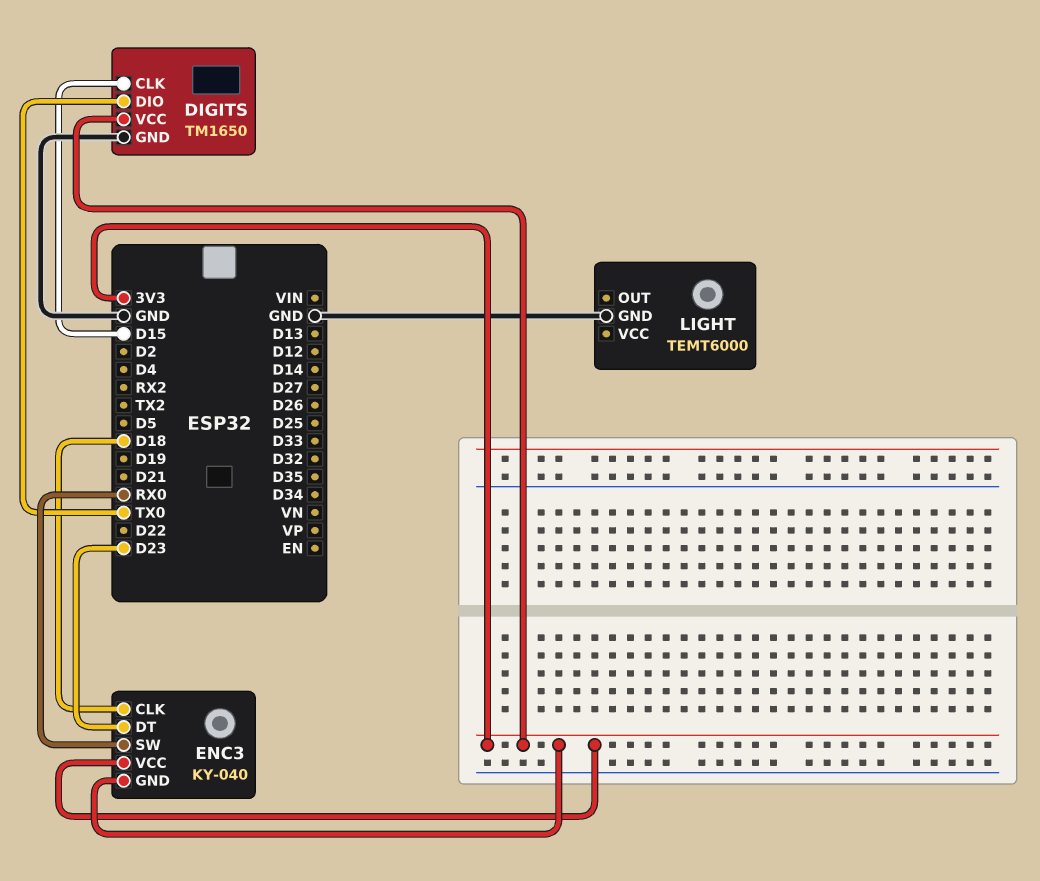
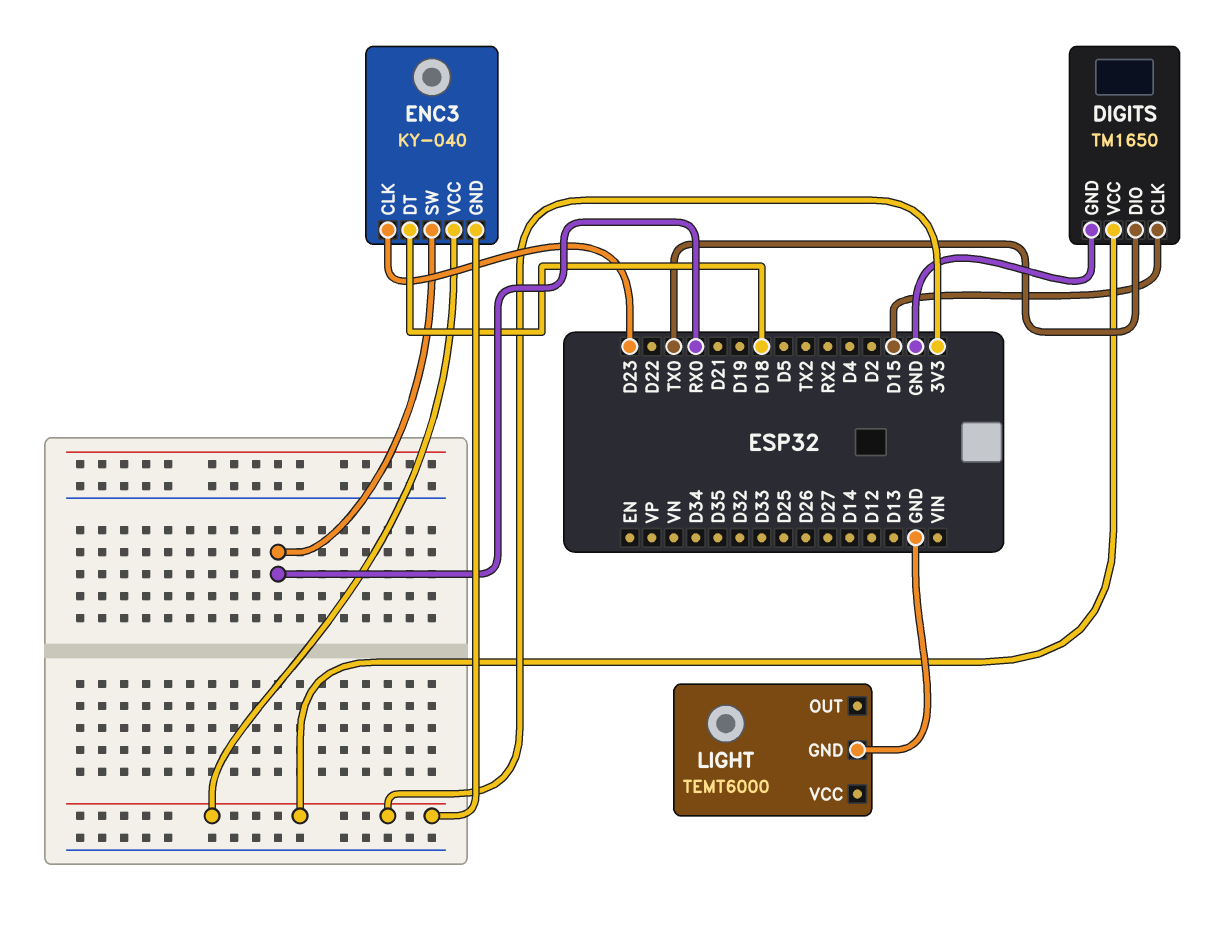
ENC3 pin CLK: D18 -> D23
ENC3 pin DT: D23 -> D18

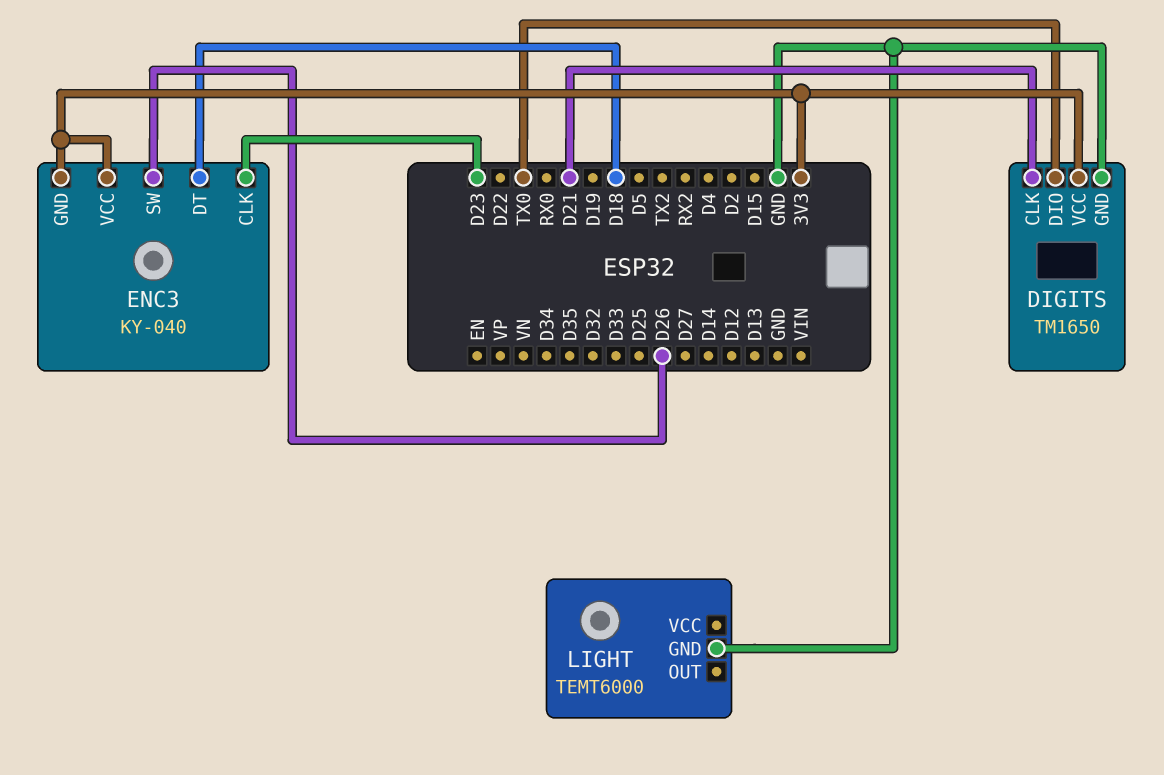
DIGITS pin CLK: D15 -> D21
ENC3 pin SW: RX0 -> D26

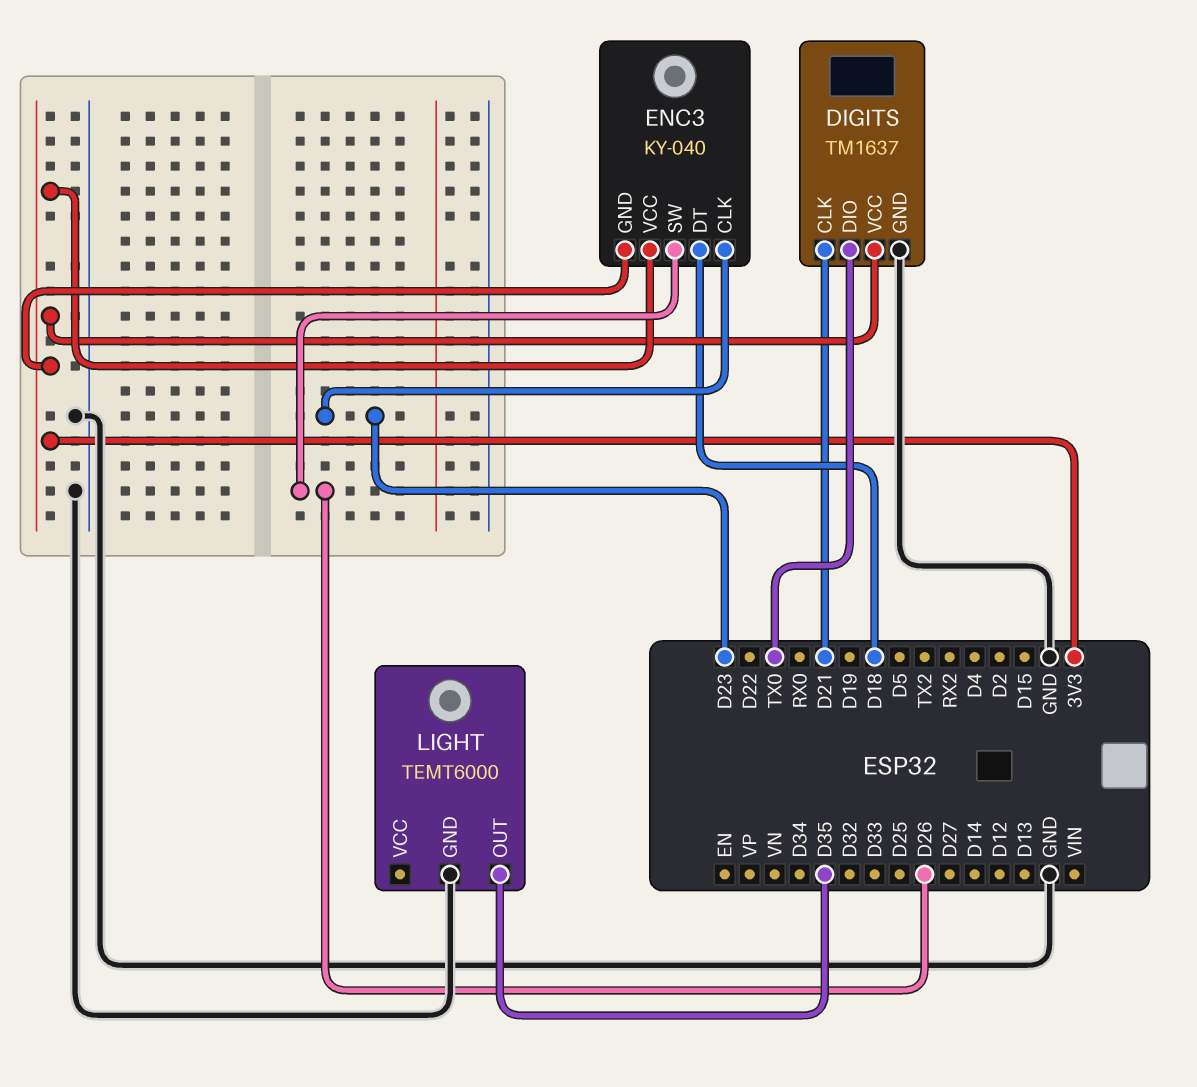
DIGITS: TM1650 -> TM1637
LIGHT pin OUT: none -> D35

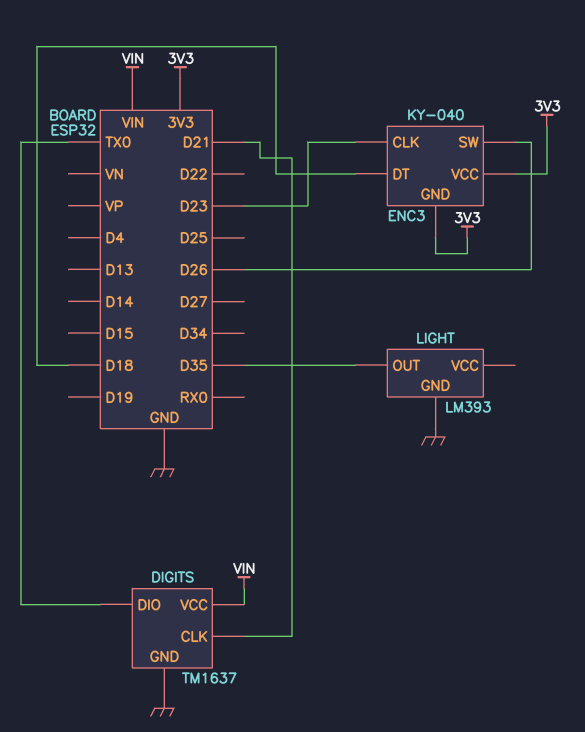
DIGITS pin VCC: 3V3 -> VIN
LIGHT: TEMT6000 -> LM393

